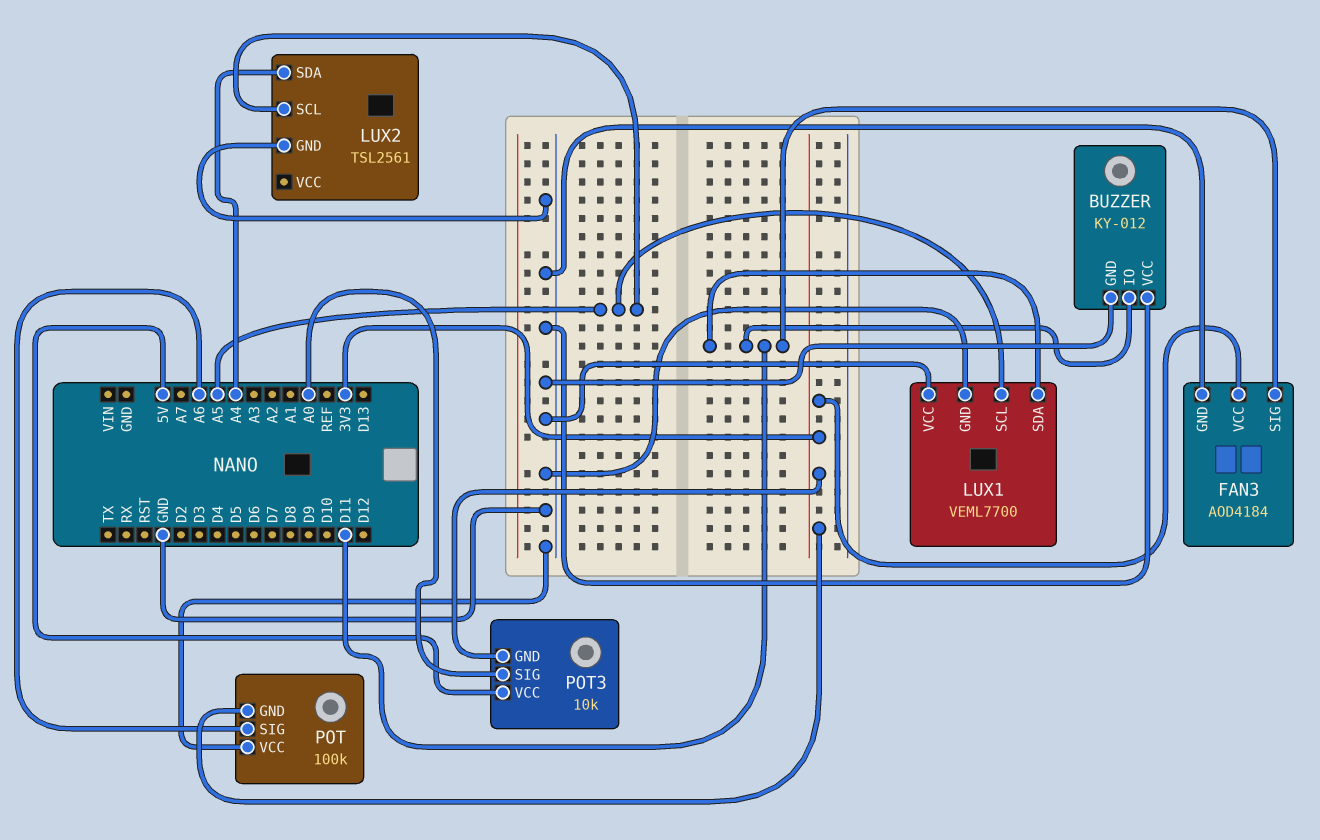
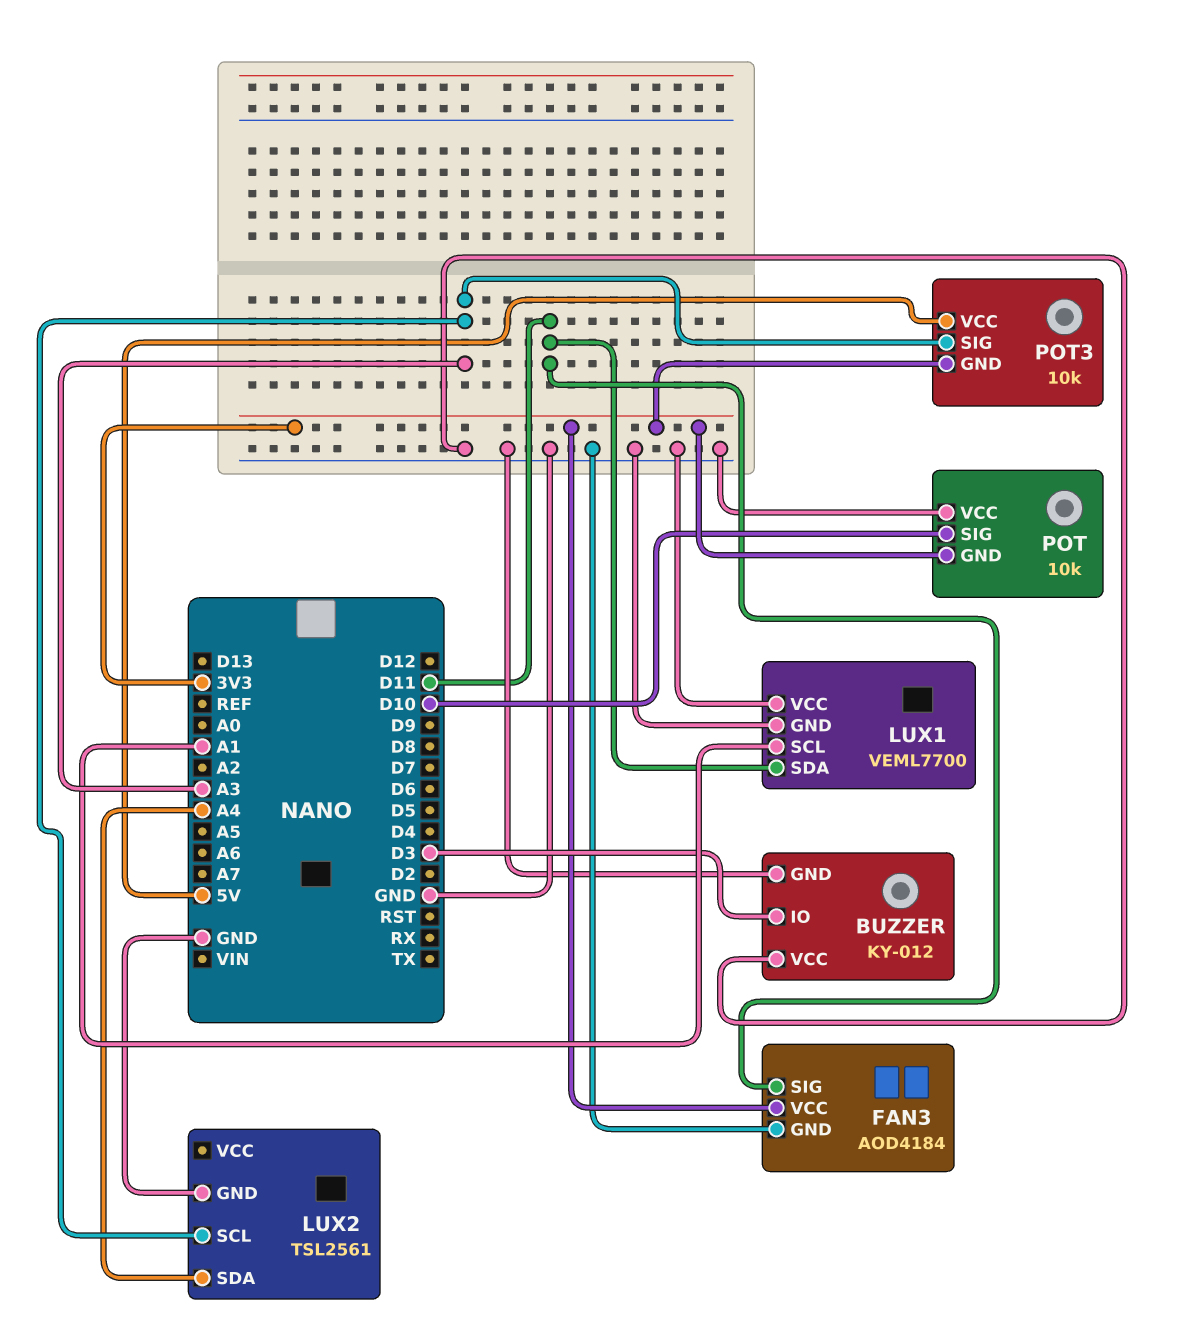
BUZZER pin IO: D11 -> D3
LUX1 pin SCL: A5 -> A1
LUX2 pin SCL: A5 -> A3
POT: 100k -> 10k
POT pin SIG: A6 -> D10
POT3 pin SIG: A0 -> A3

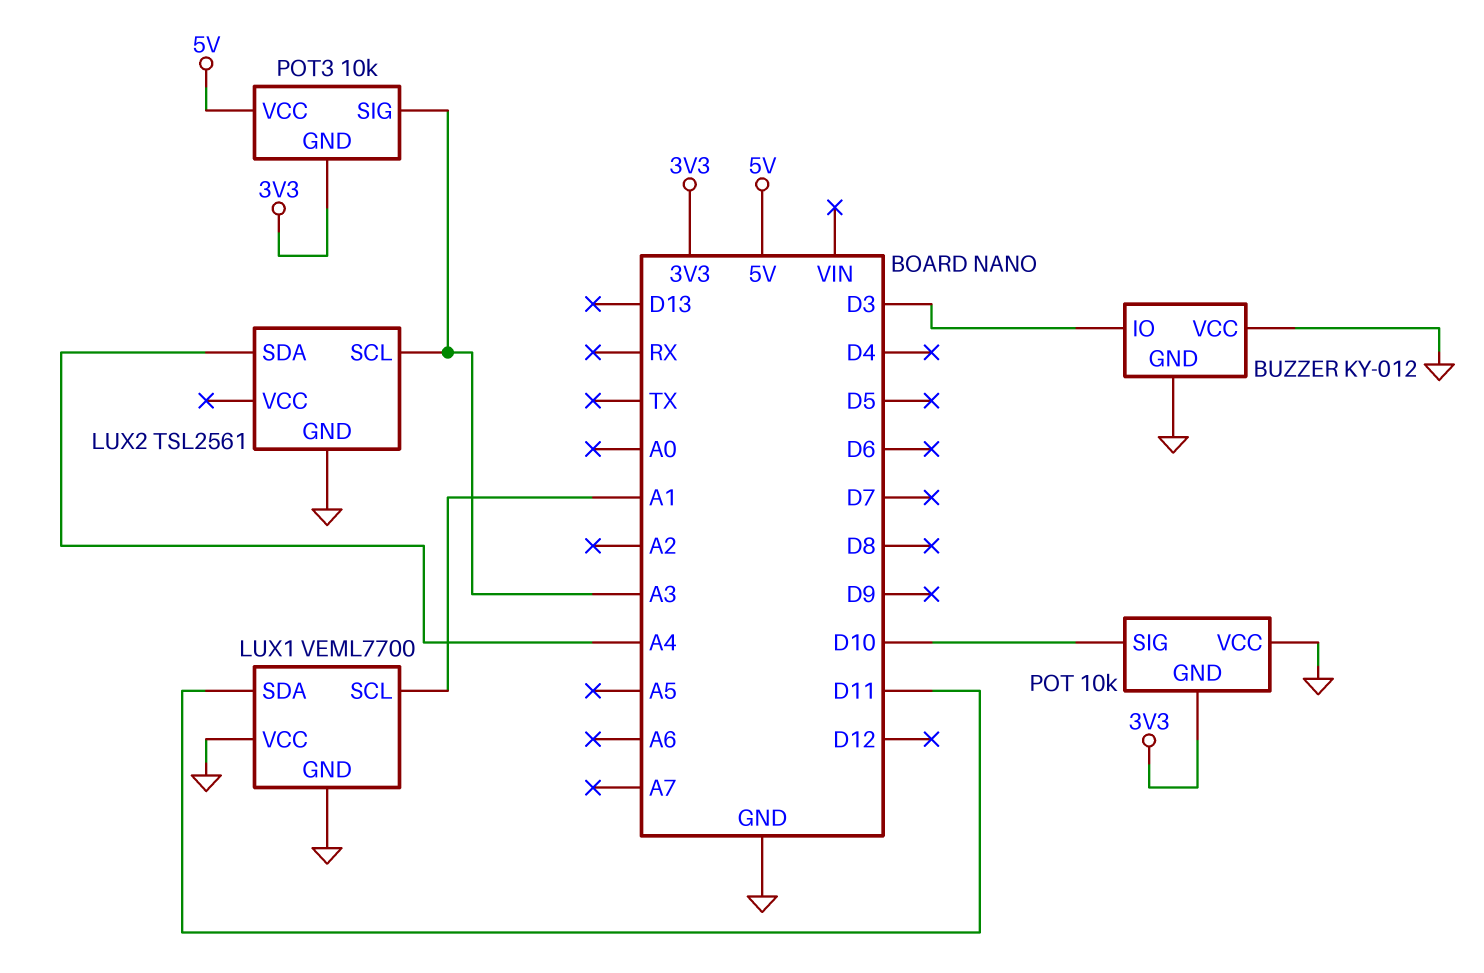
FAN3: AOD4184 -> none
FAN3 pin GND: GND -> none
FAN3 pin SIG: D11 -> none
FAN3 pin VCC: 3V3 -> none

